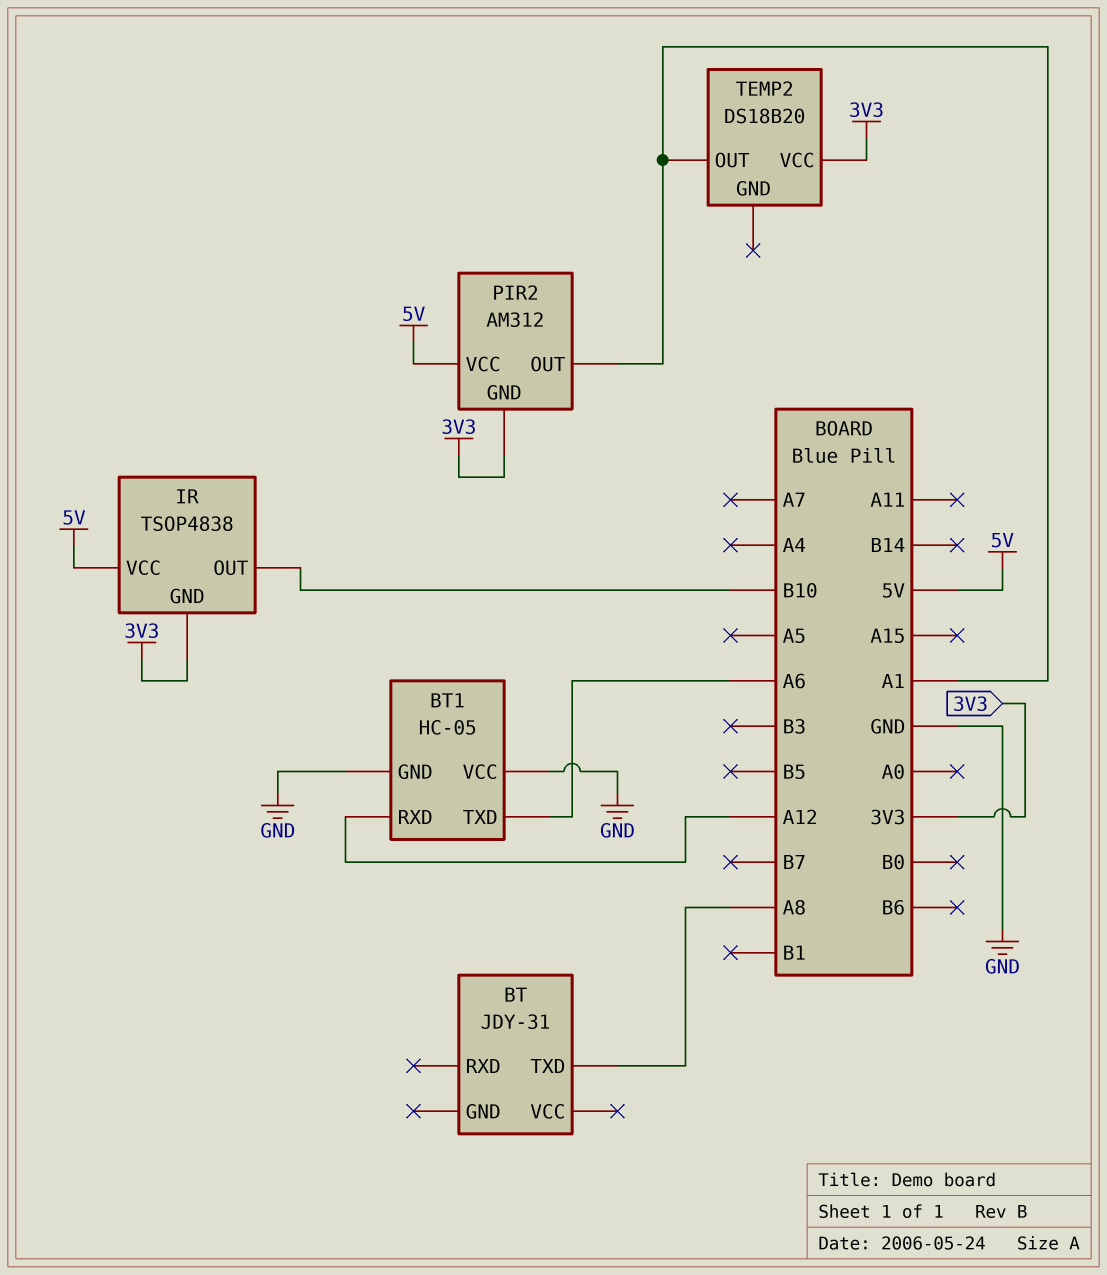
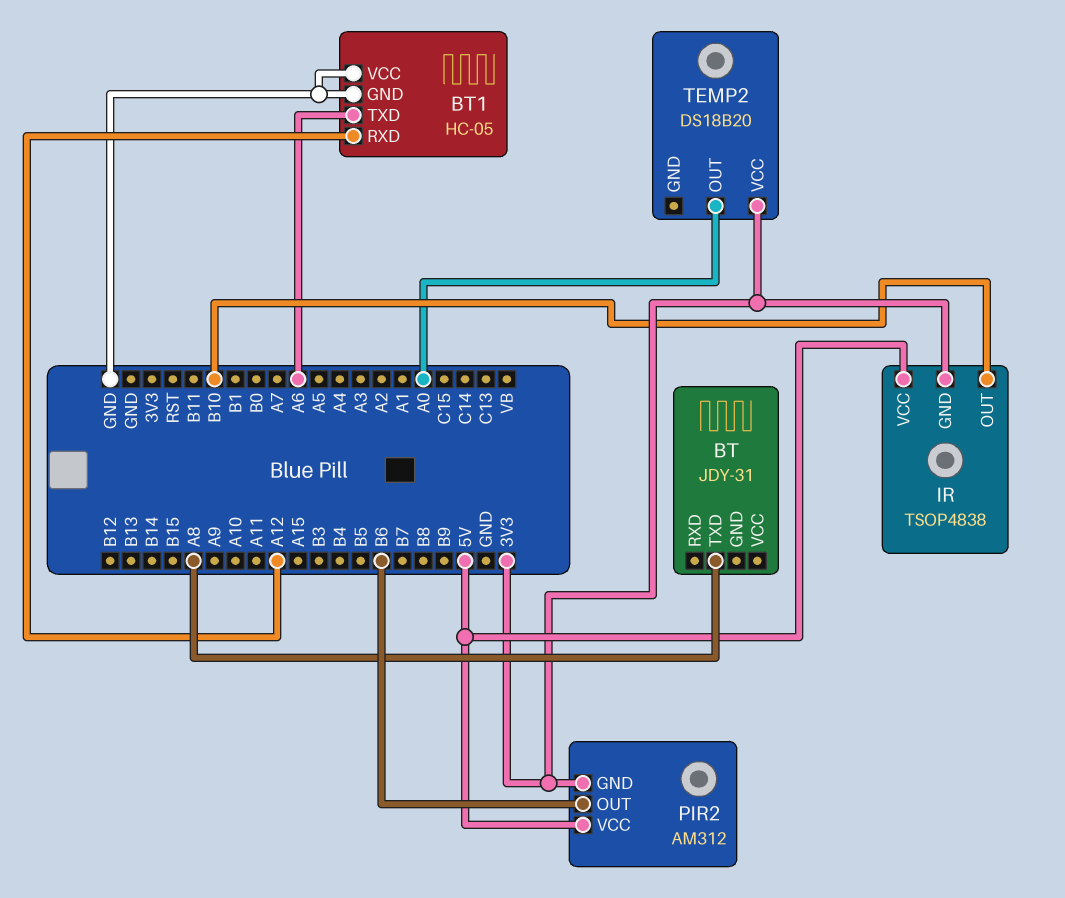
PIR2 pin OUT: A1 -> B6
TEMP2 pin OUT: A1 -> A0

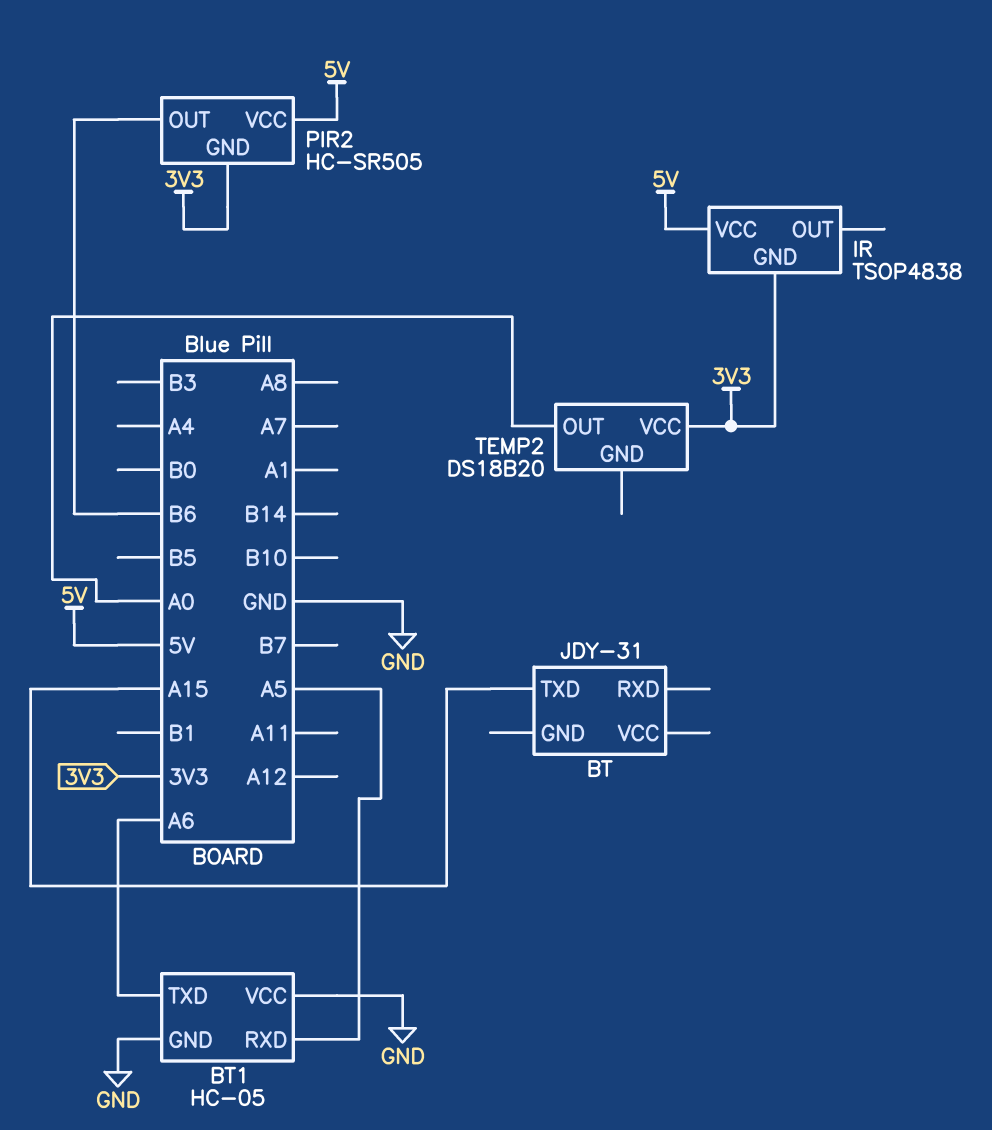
BT pin TXD: A8 -> A15
BT1 pin RXD: A12 -> A5
IR pin OUT: B10 -> none
PIR2: AM312 -> HC-SR505

